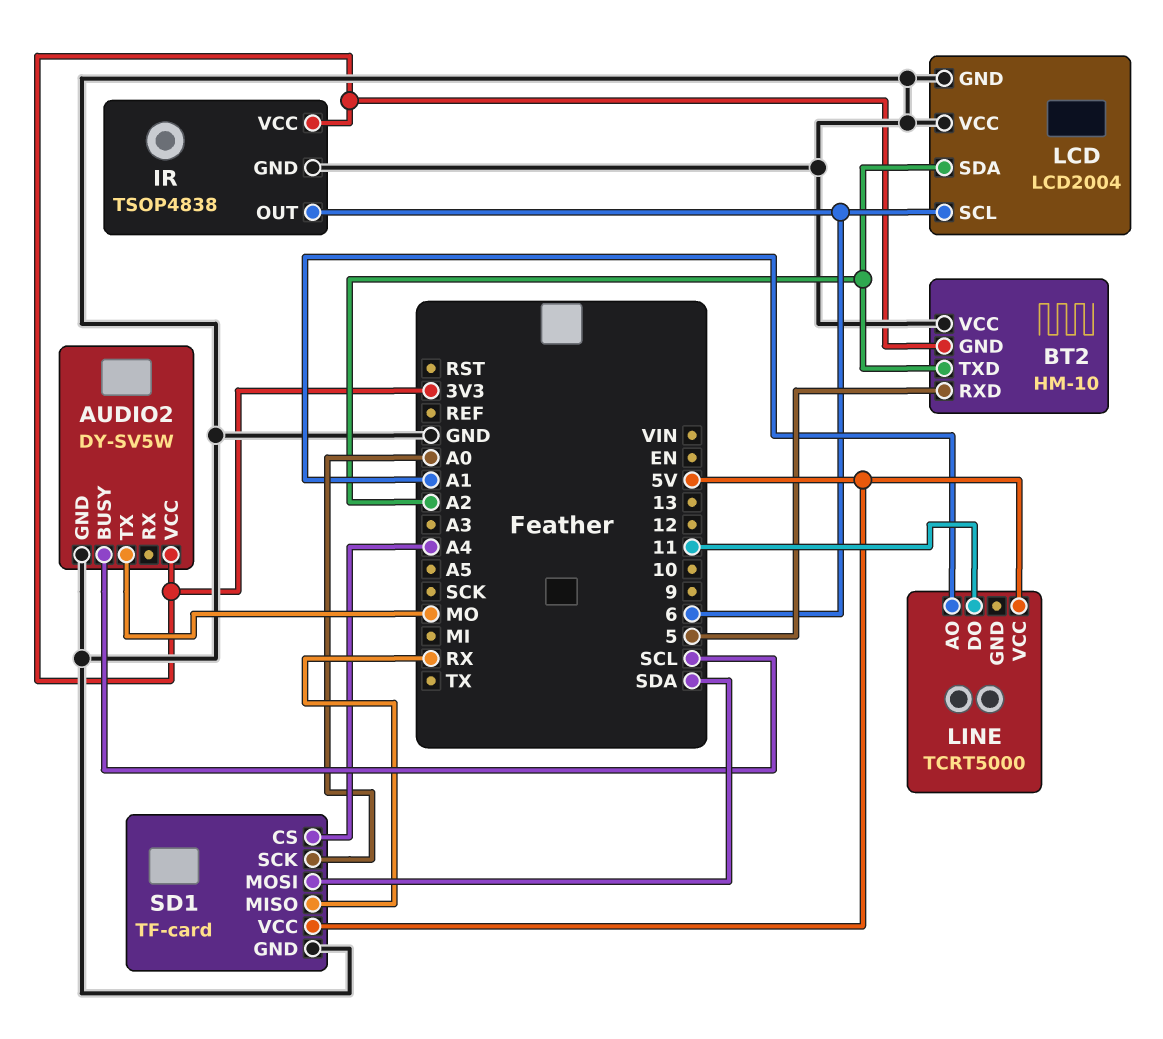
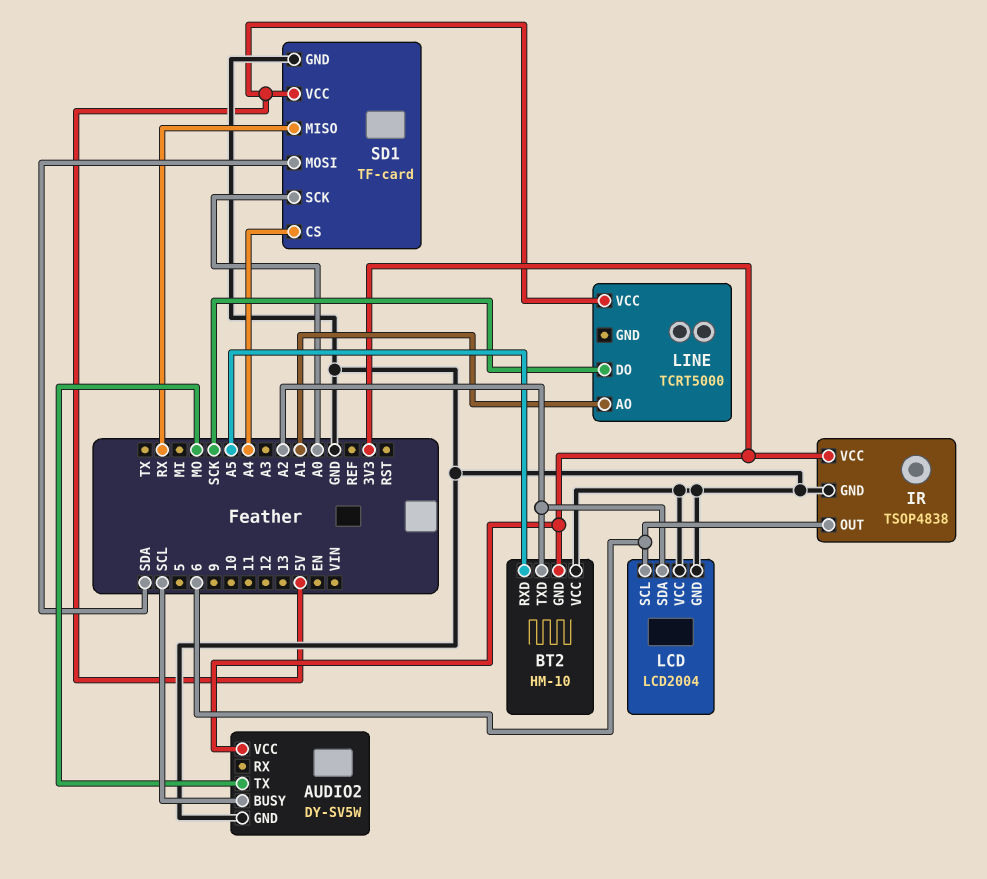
BT2 pin RXD: 5 -> A5
LINE pin DO: 11 -> SCK

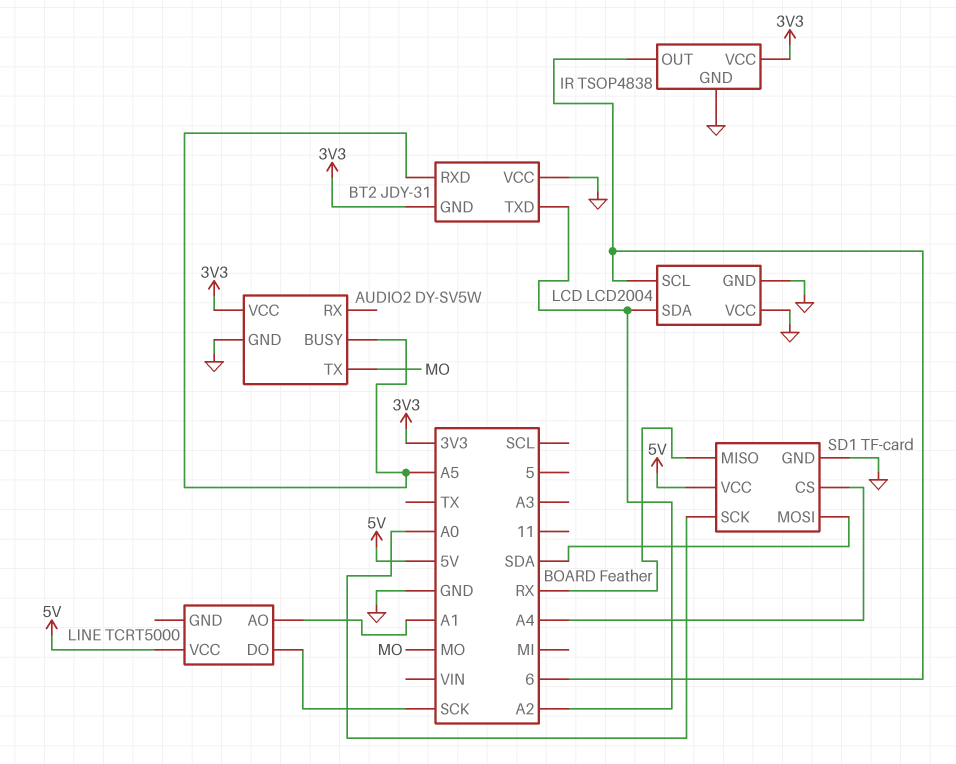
AUDIO2 pin BUSY: SCL -> A5
BT2: HM-10 -> JDY-31

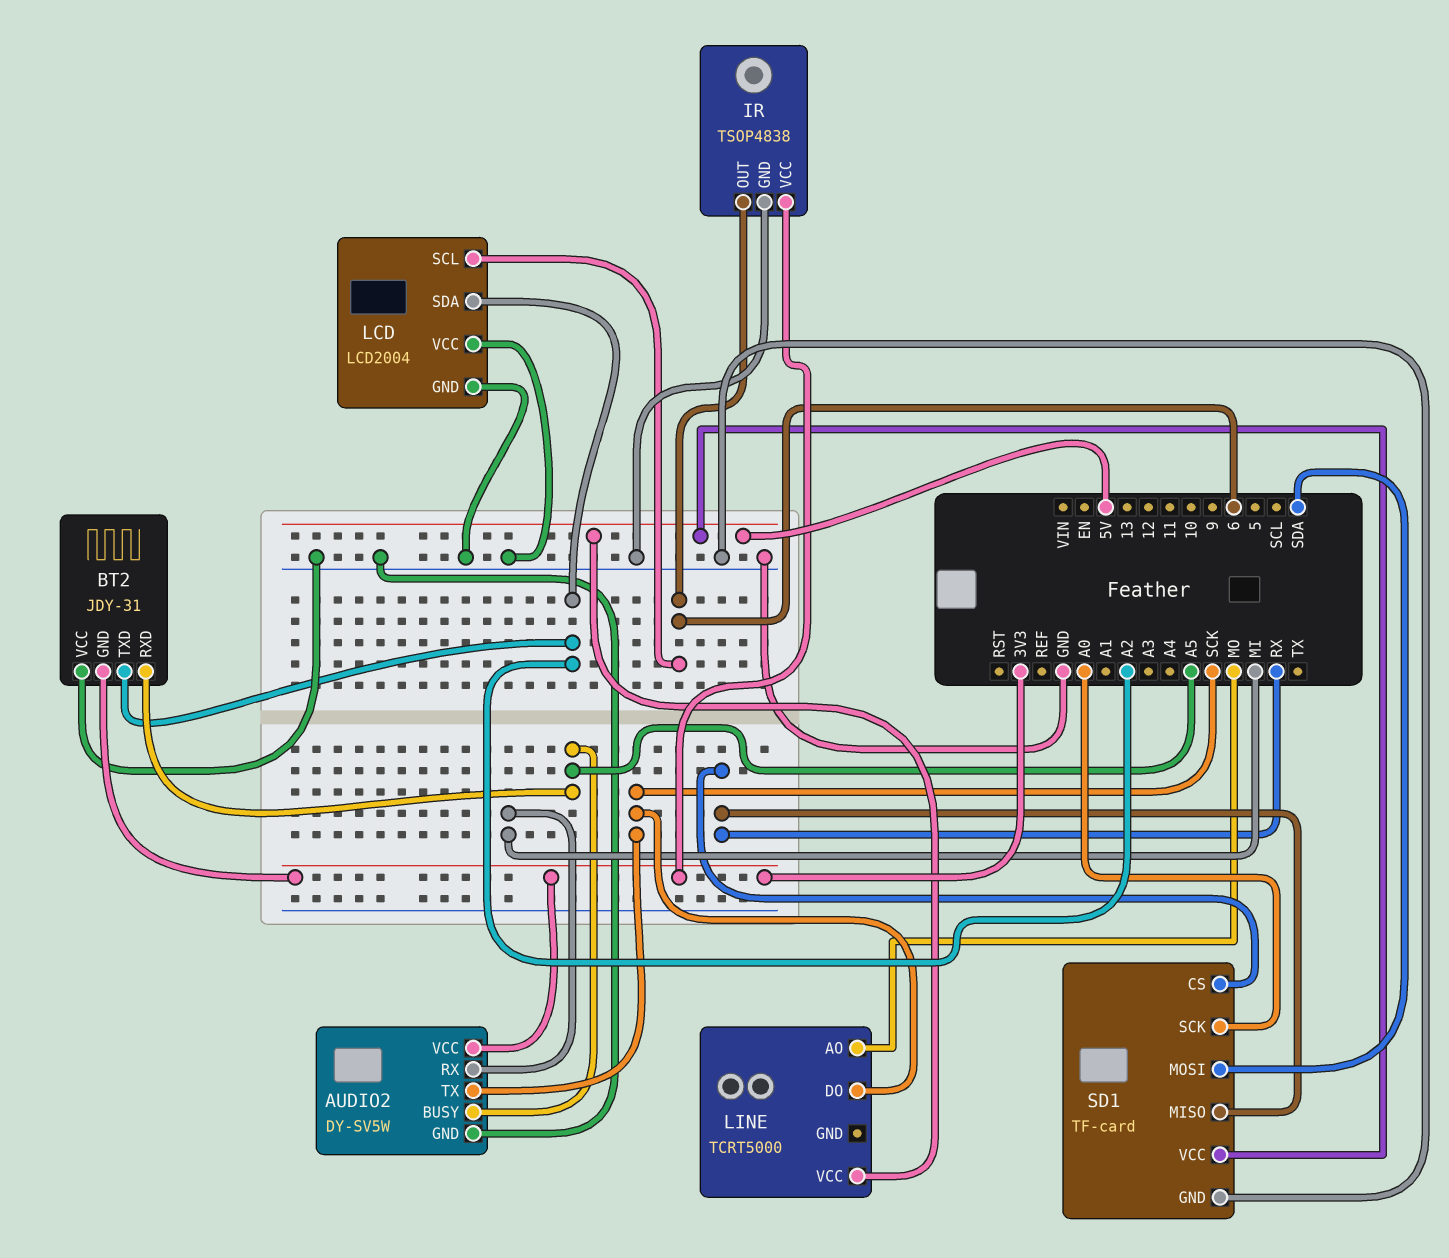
AUDIO2 pin RX: none -> MI
AUDIO2 pin TX: MO -> SCK
LINE pin AO: A1 -> MO
SD1 pin CS: A4 -> RX

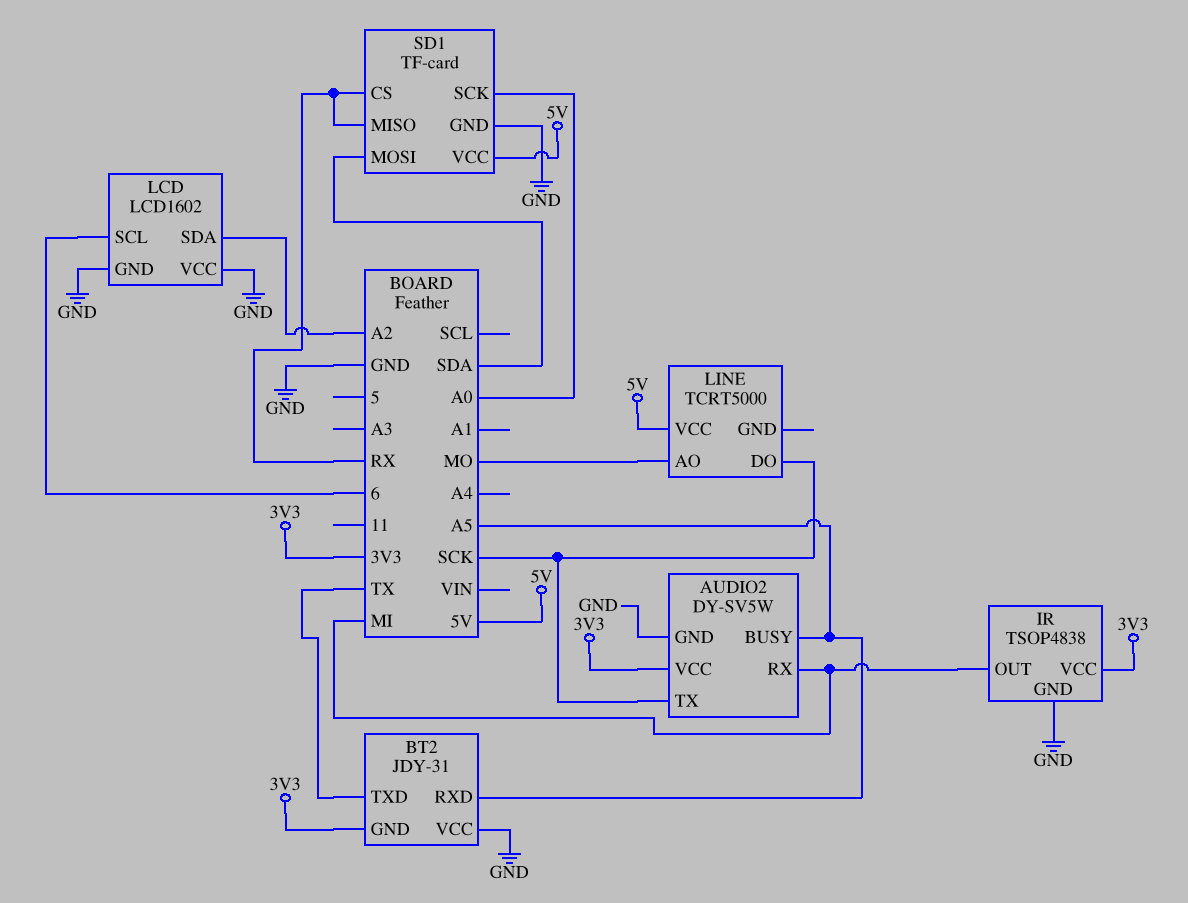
BT2 pin TXD: A2 -> TX
IR pin OUT: 6 -> MI
LCD: LCD2004 -> LCD1602

